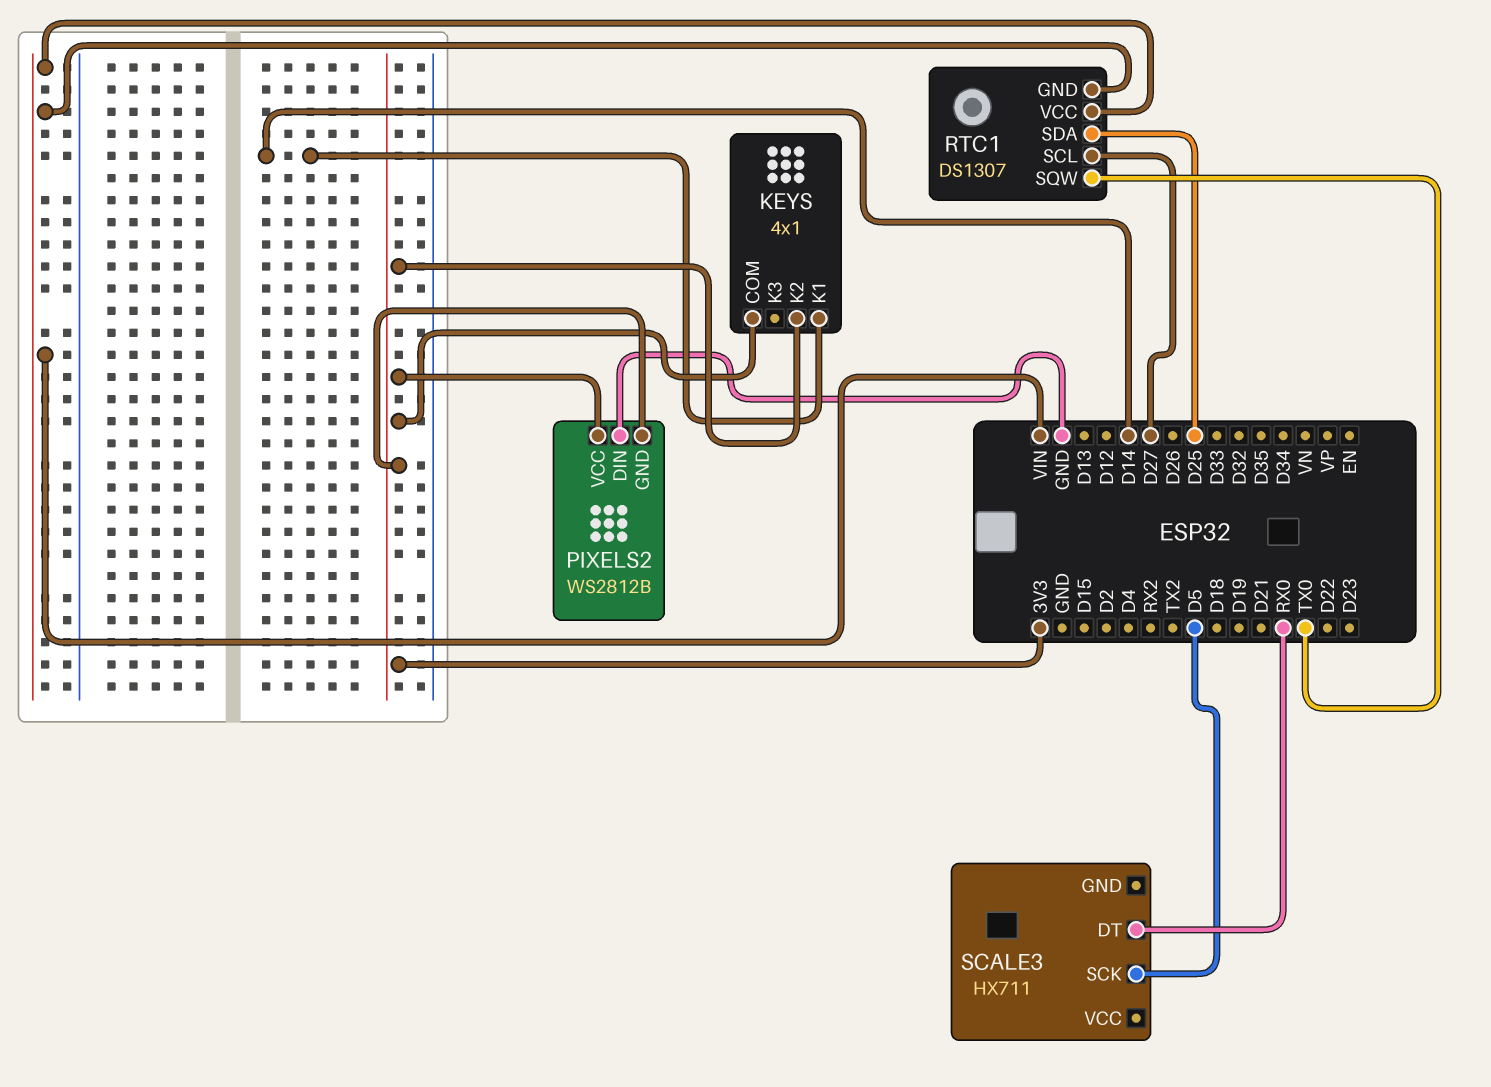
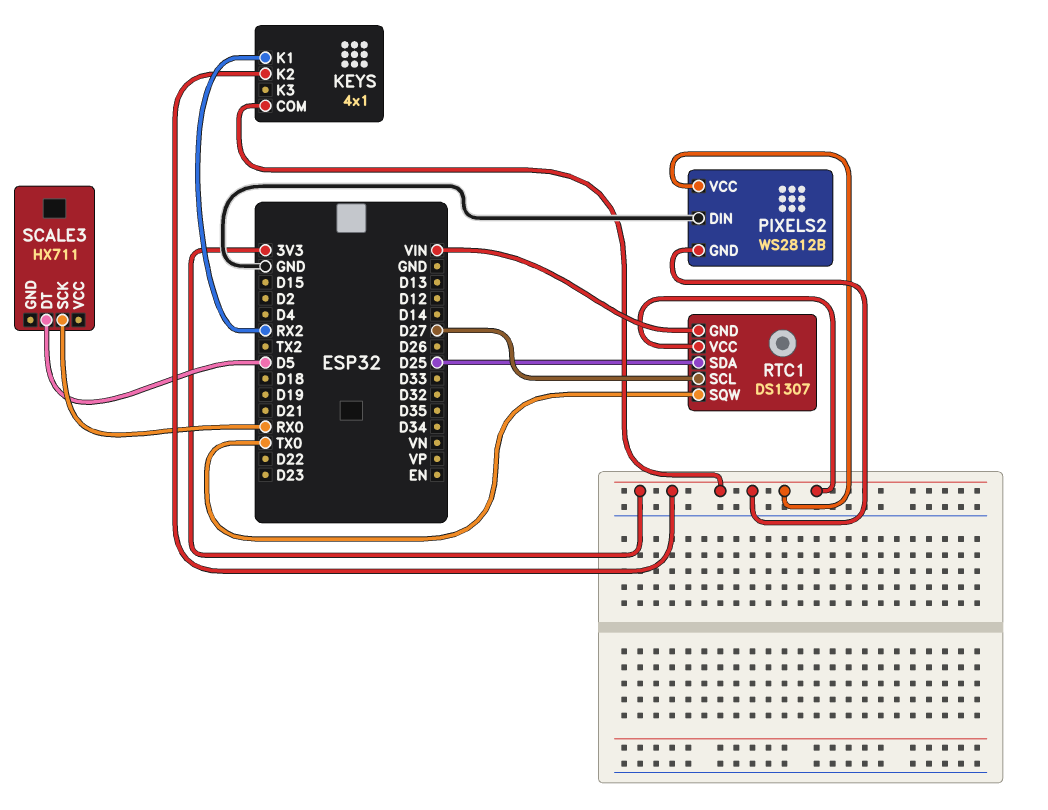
KEYS pin K1: D14 -> RX2
RTC1 pin VCC: VIN -> 3V3
SCALE3 pin DT: RX0 -> D5
SCALE3 pin SCK: D5 -> RX0

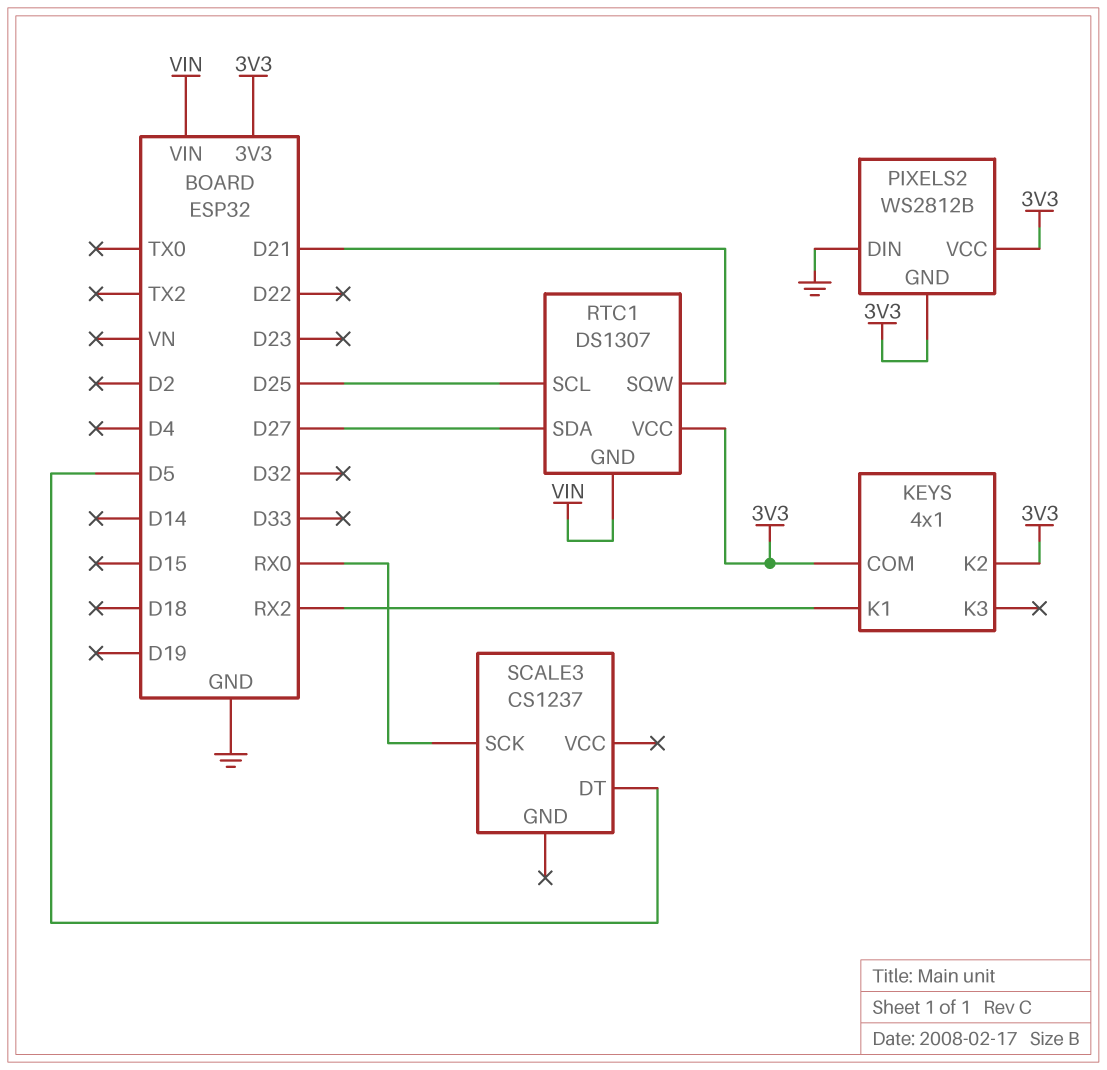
RTC1 pin SCL: D27 -> D25
RTC1 pin SDA: D25 -> D27
RTC1 pin SQW: TX0 -> D21
SCALE3: HX711 -> CS1237

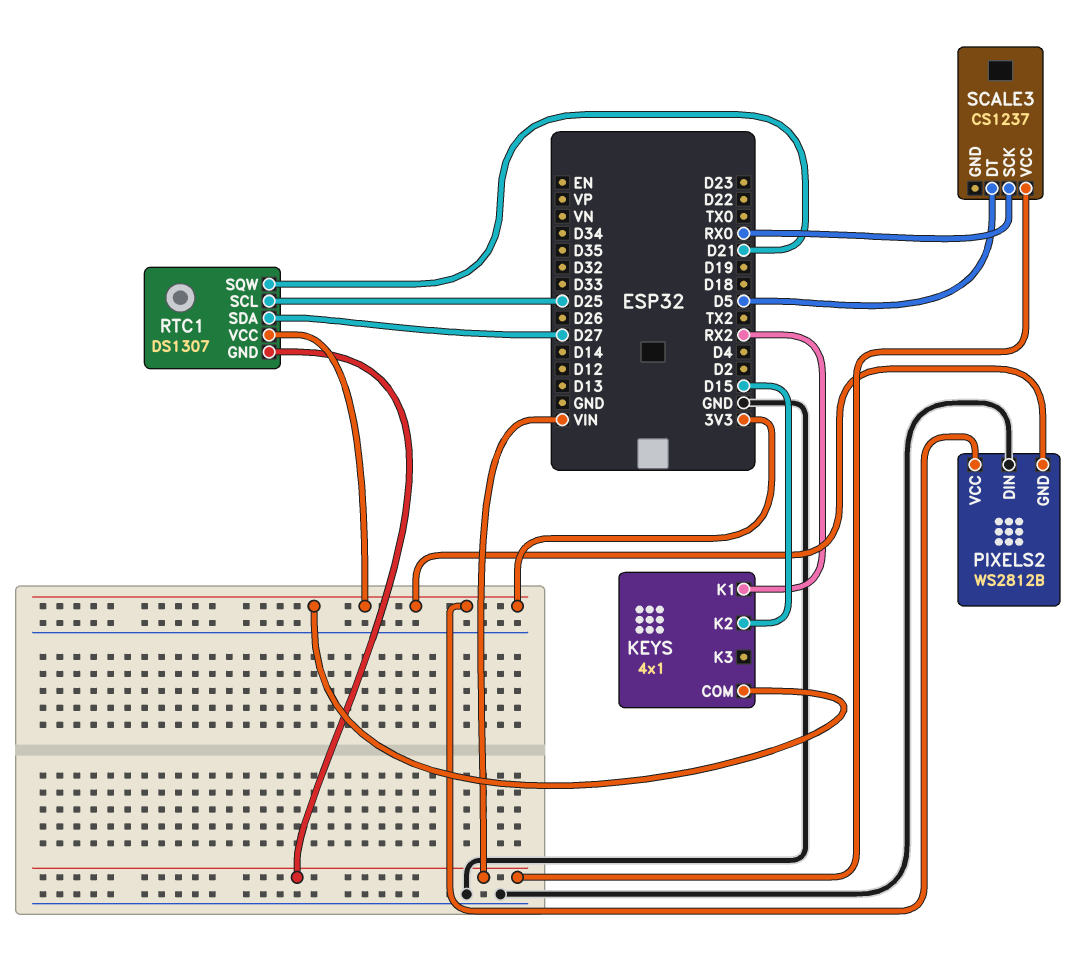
KEYS pin K2: 3V3 -> D15
SCALE3 pin VCC: none -> VIN

